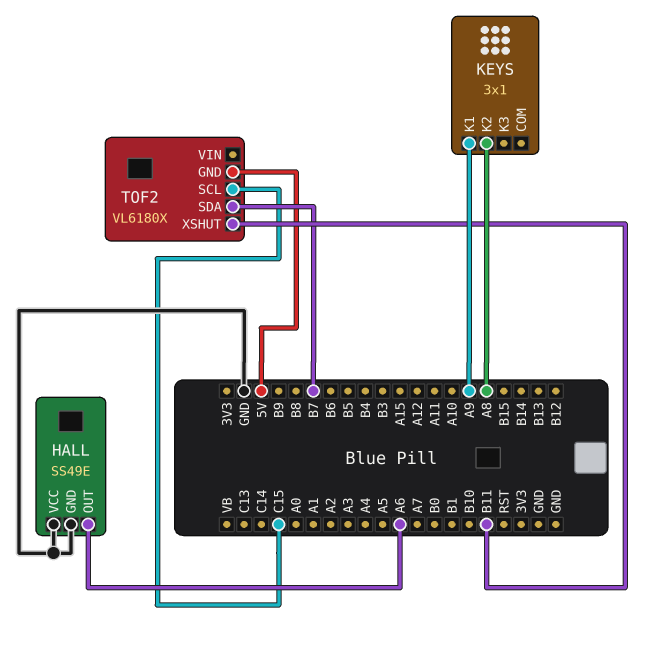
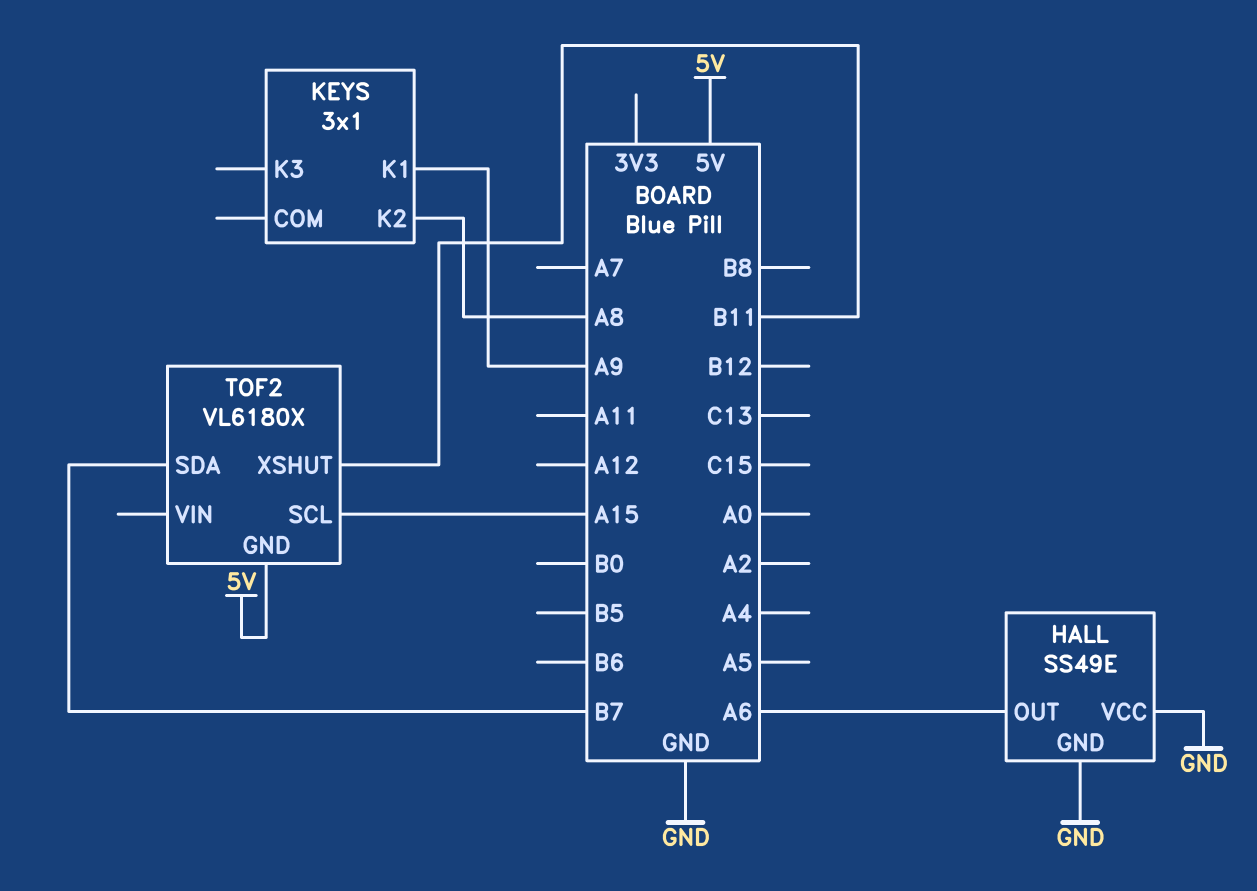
TOF2 pin SCL: C15 -> A15

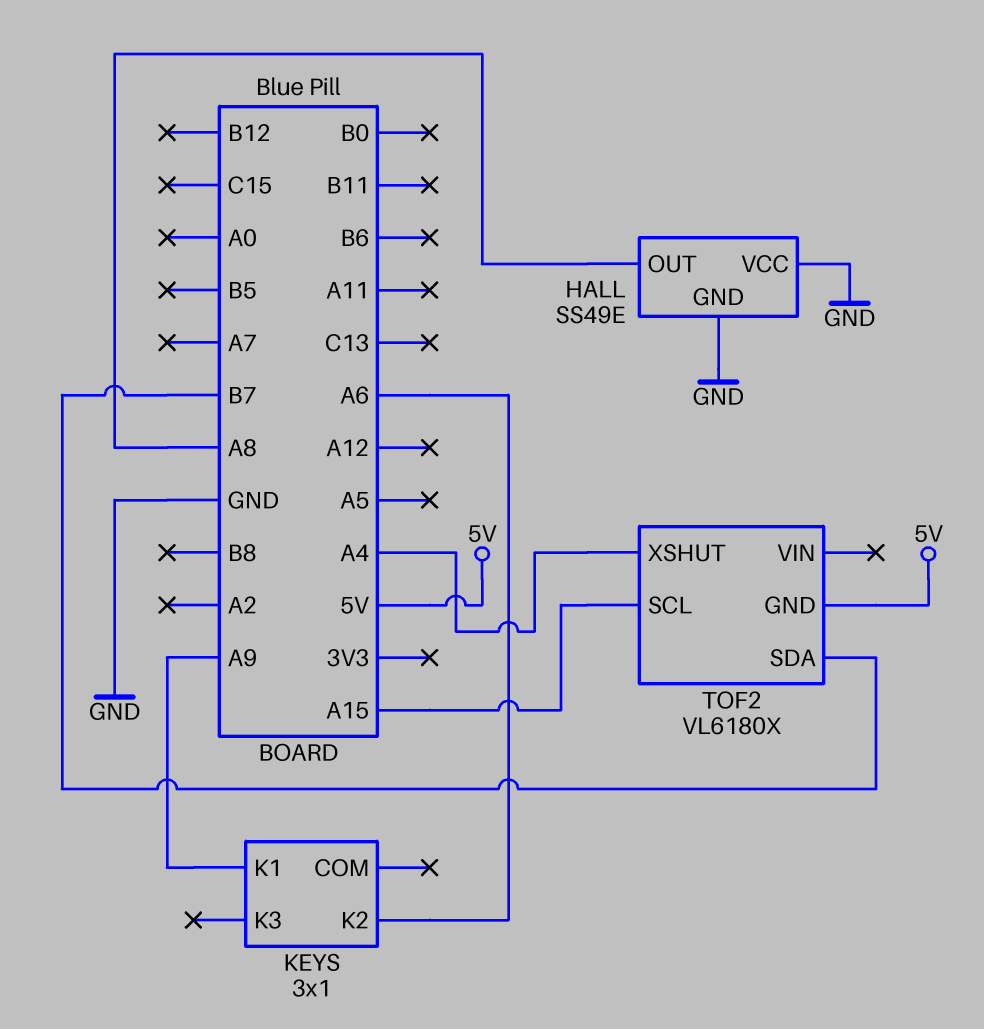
HALL pin OUT: A6 -> A8
KEYS pin K2: A8 -> A6
TOF2 pin XSHUT: B11 -> A4

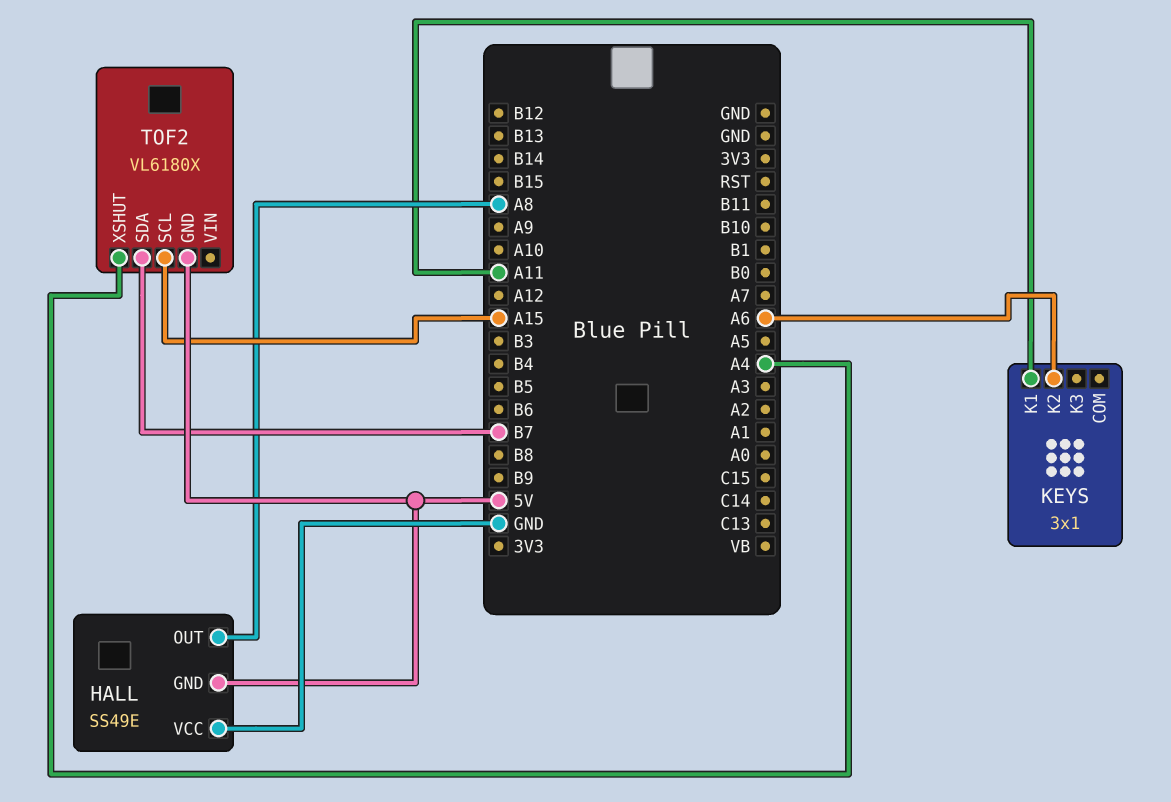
HALL pin GND: GND -> 5V
KEYS pin K1: A9 -> A11

